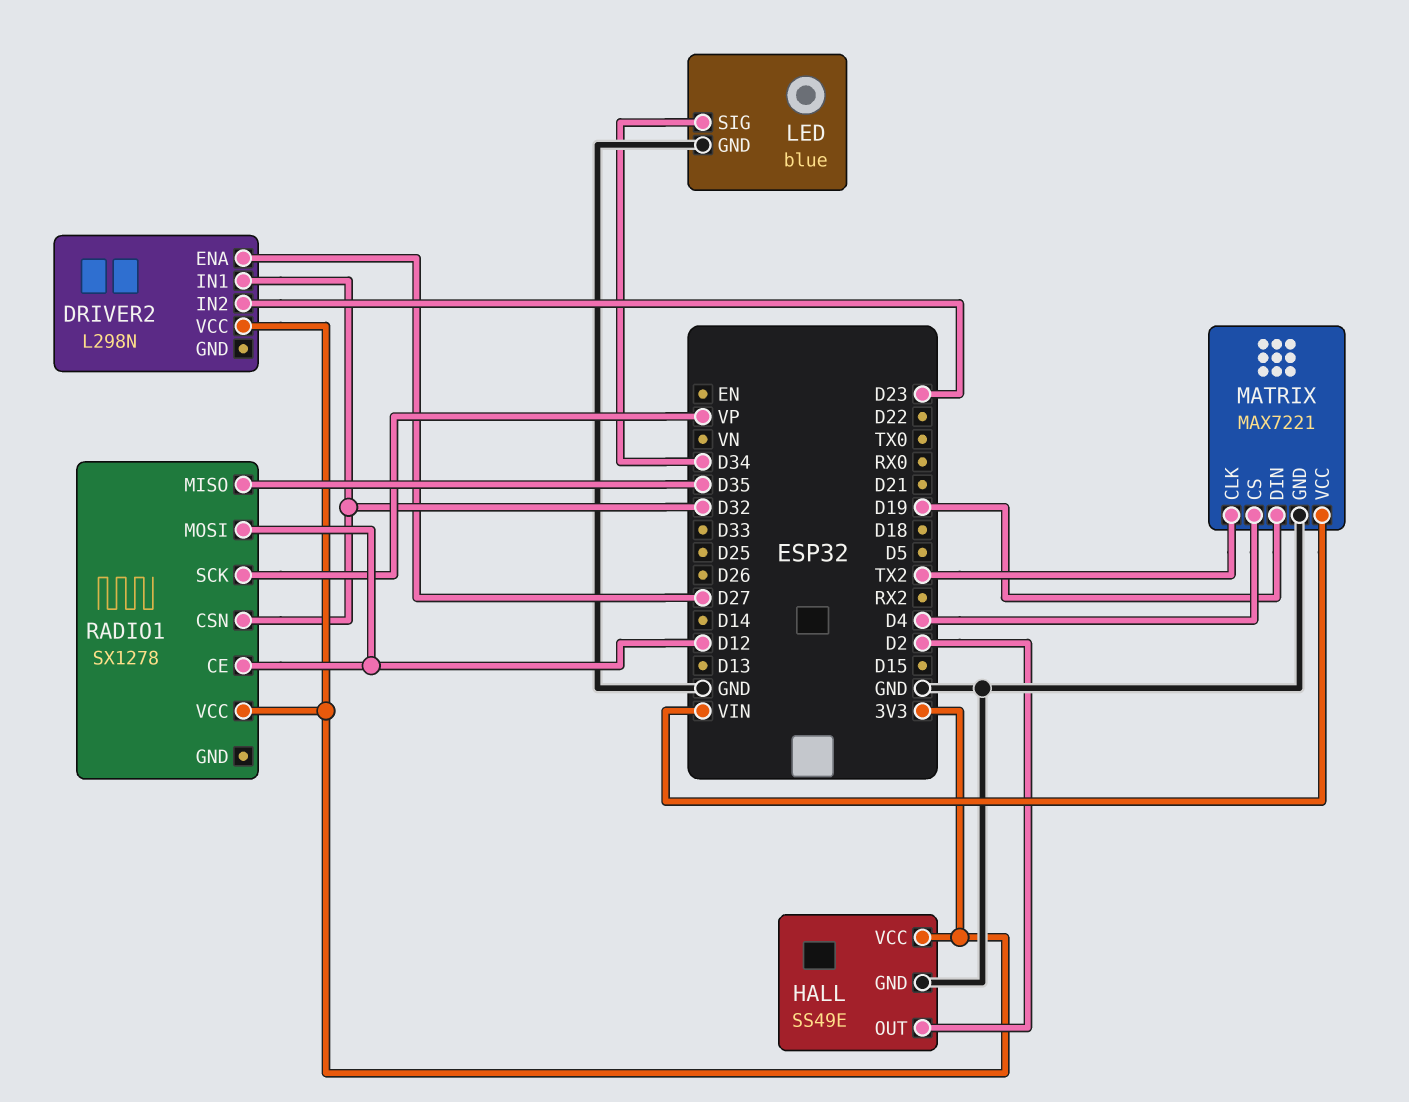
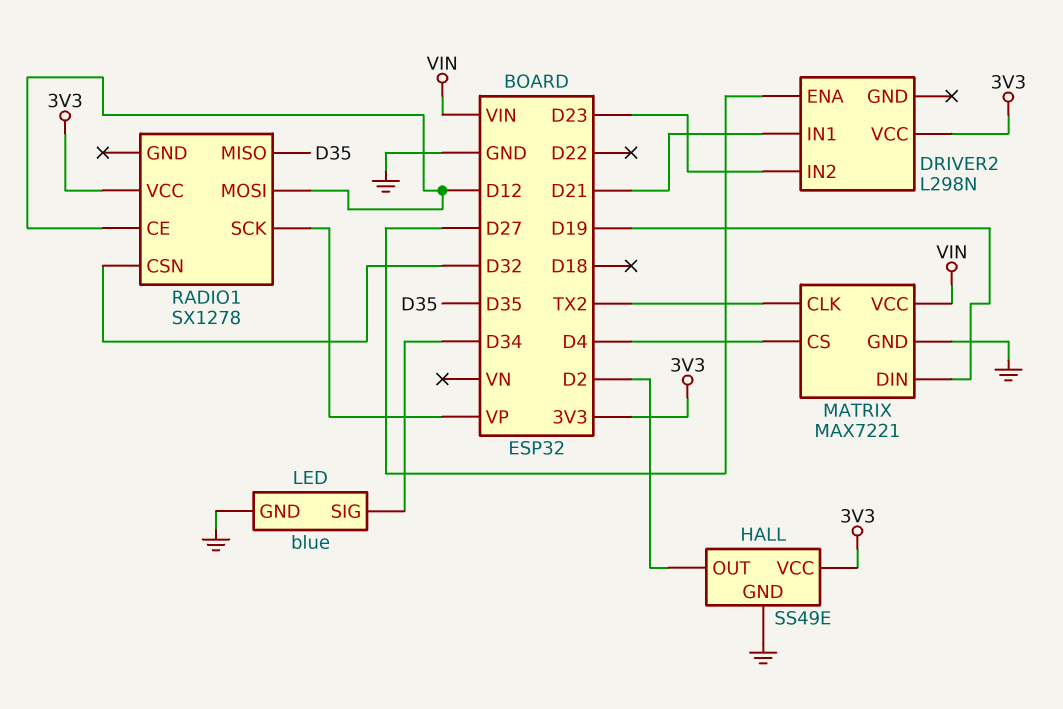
DRIVER2 pin IN1: D32 -> D21

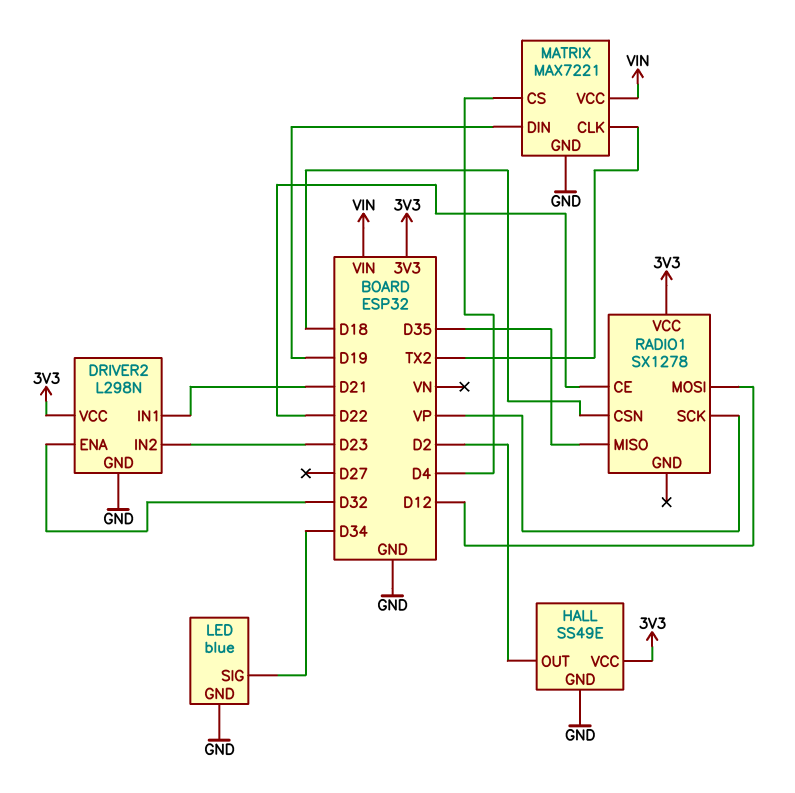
DRIVER2 pin ENA: D27 -> D32
DRIVER2 pin GND: none -> GND
RADIO1 pin CE: D12 -> D22
RADIO1 pin CSN: D32 -> D18

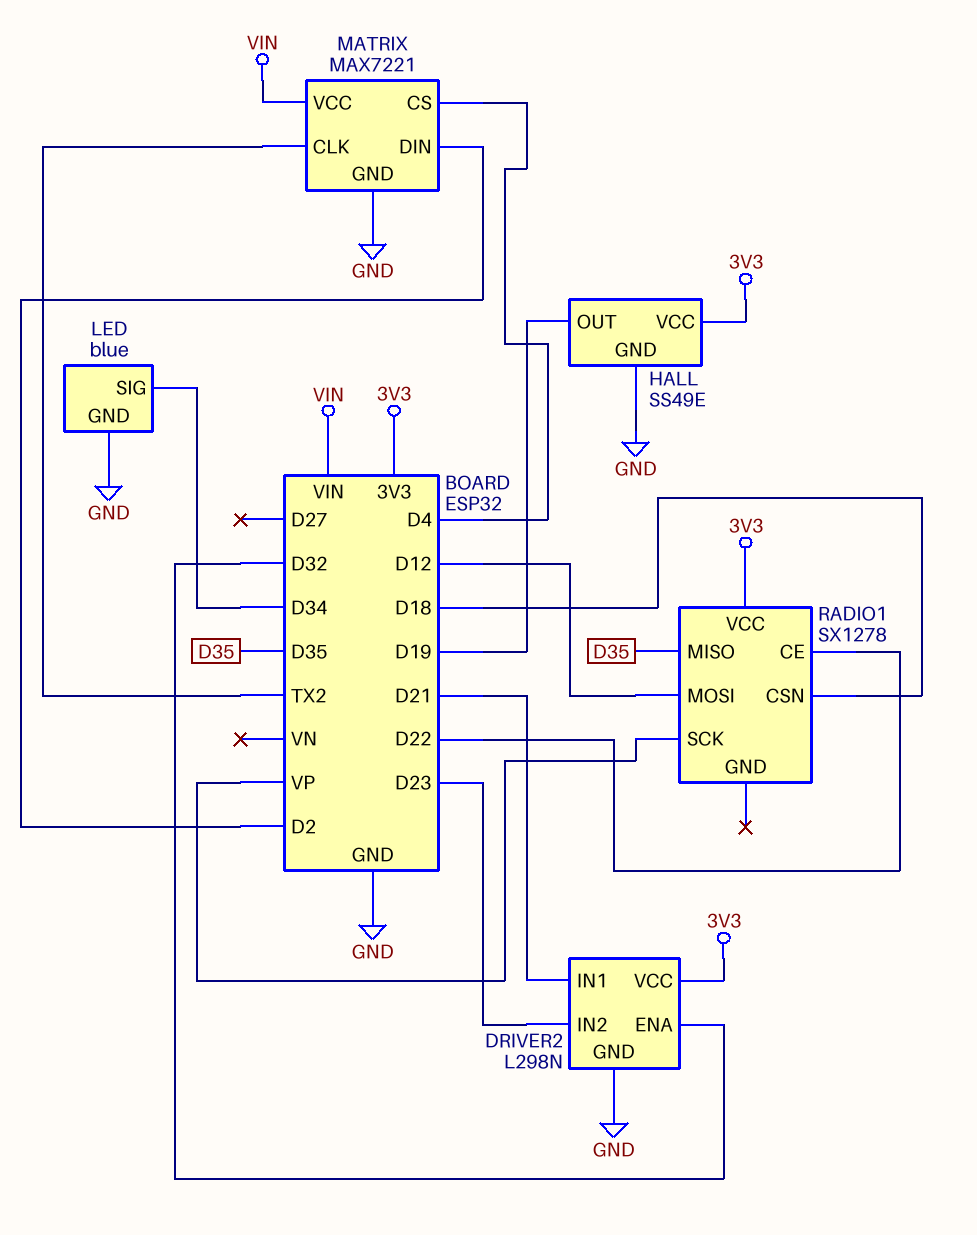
HALL pin OUT: D2 -> D19
MATRIX pin DIN: D19 -> D2

